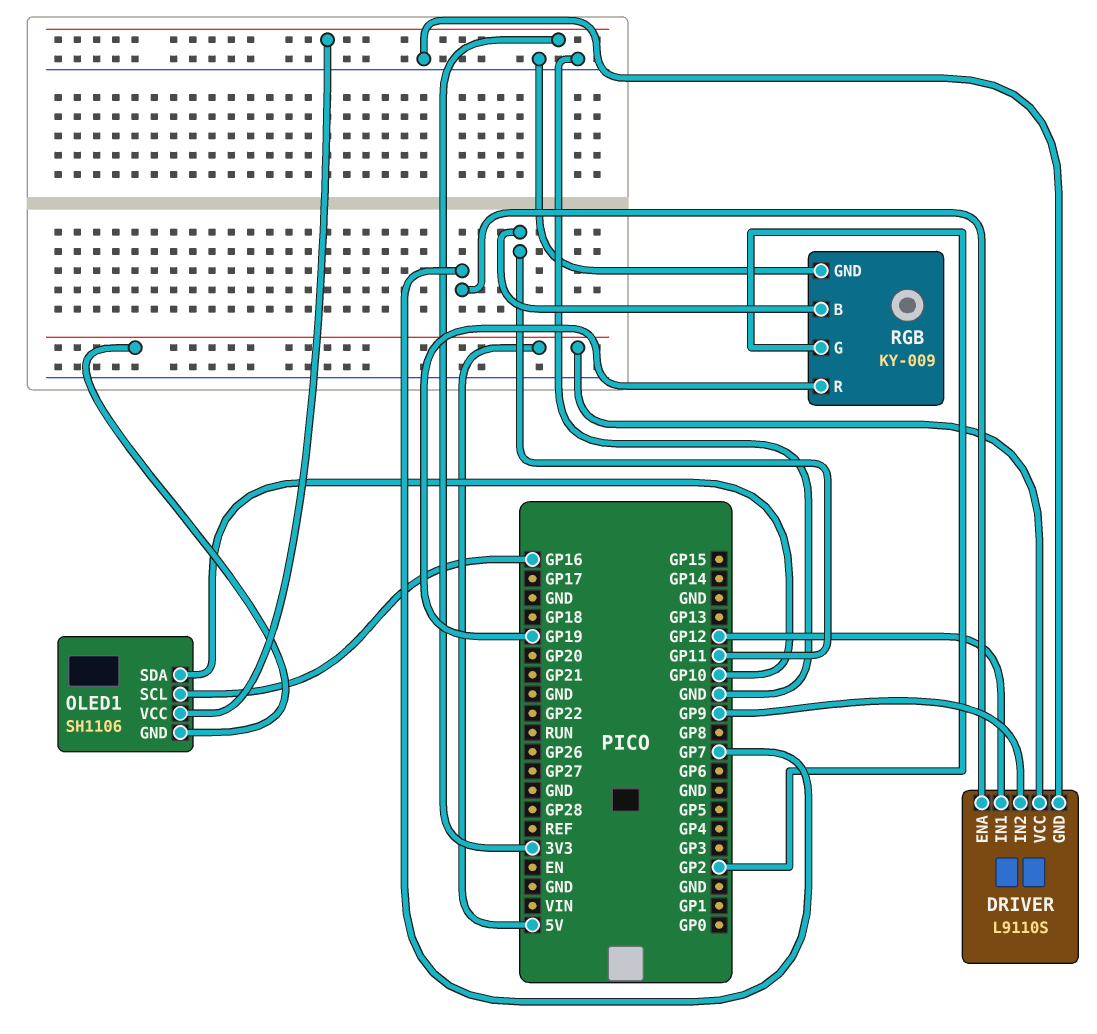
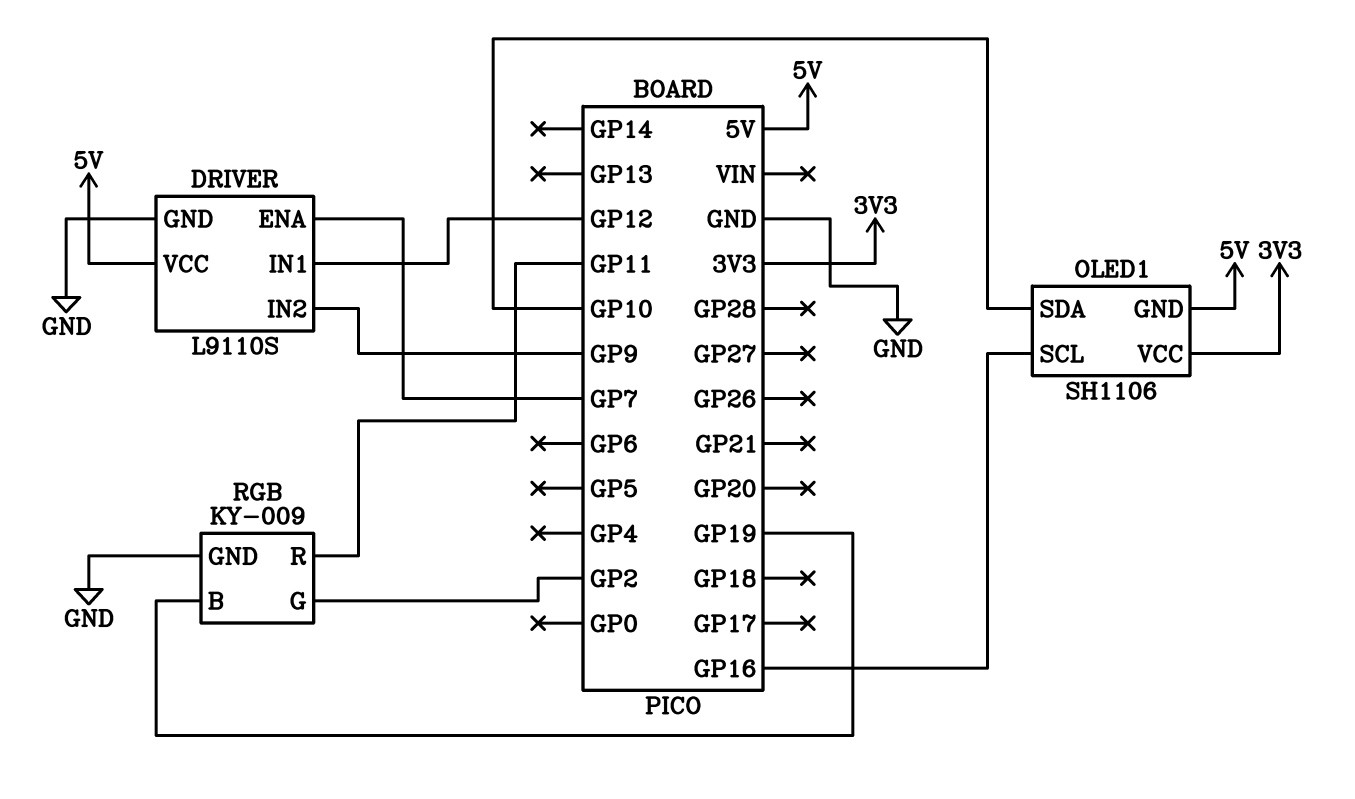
RGB pin B: GP11 -> GP19
RGB pin R: GP19 -> GP11

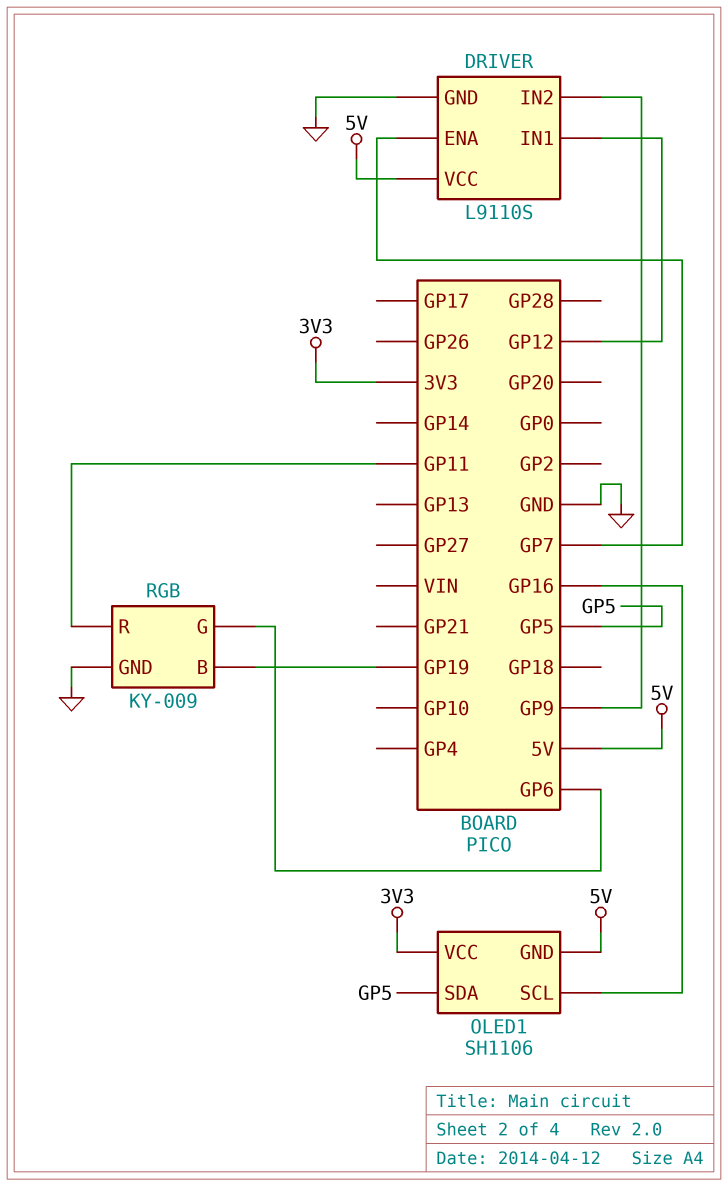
OLED1 pin SDA: GP10 -> GP5
RGB pin G: GP2 -> GP6

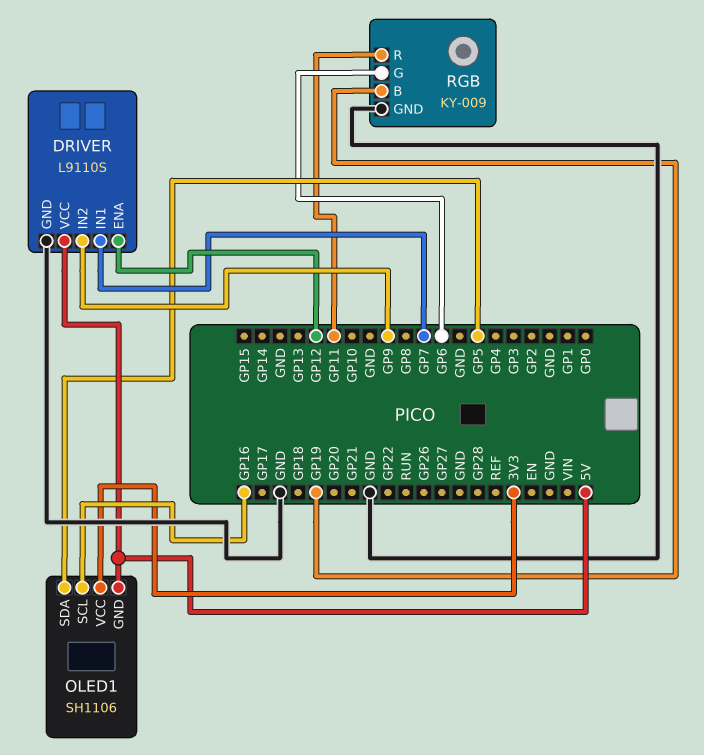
DRIVER pin ENA: GP7 -> GP12
DRIVER pin IN1: GP12 -> GP7

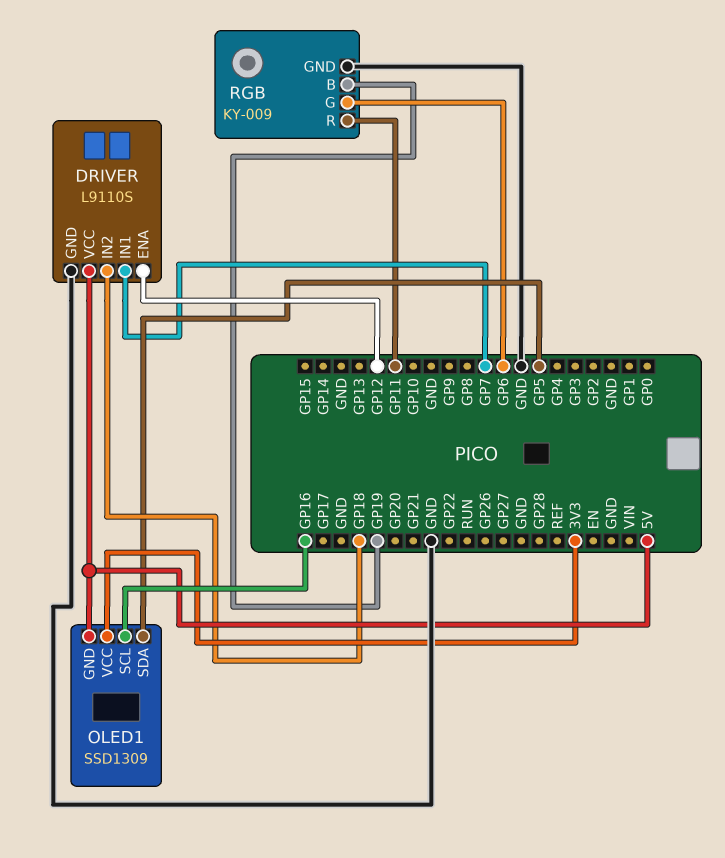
DRIVER pin IN2: GP9 -> GP18
OLED1: SH1106 -> SSD1309

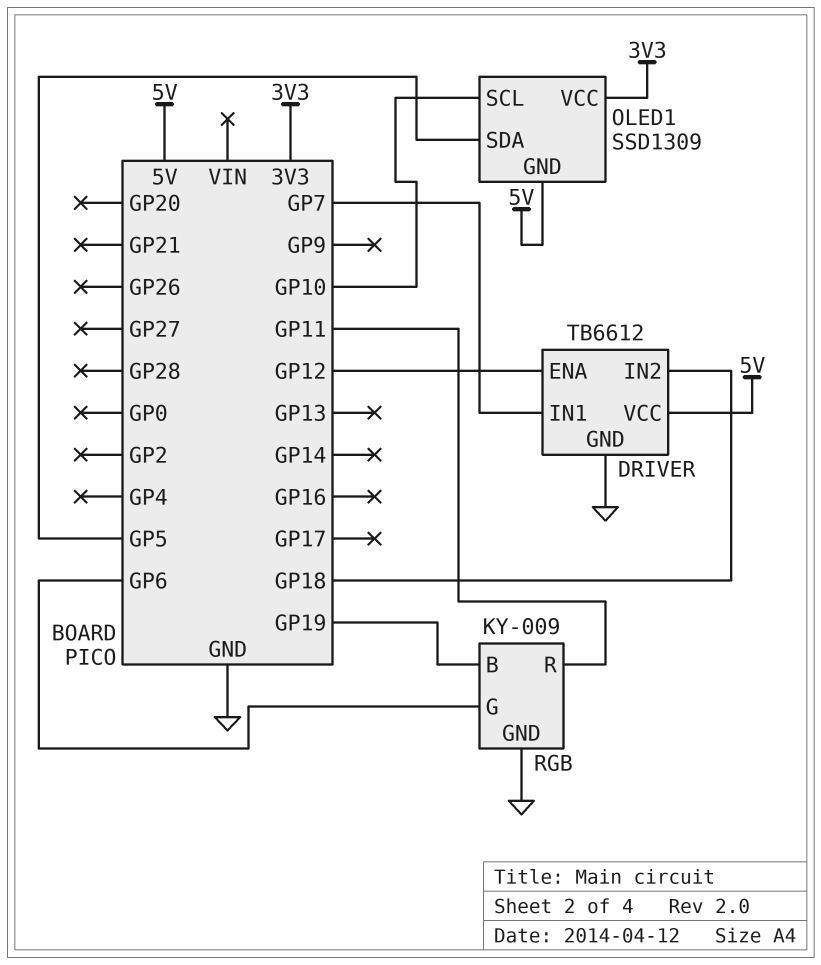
DRIVER: L9110S -> TB6612
OLED1 pin SCL: GP16 -> GP10

